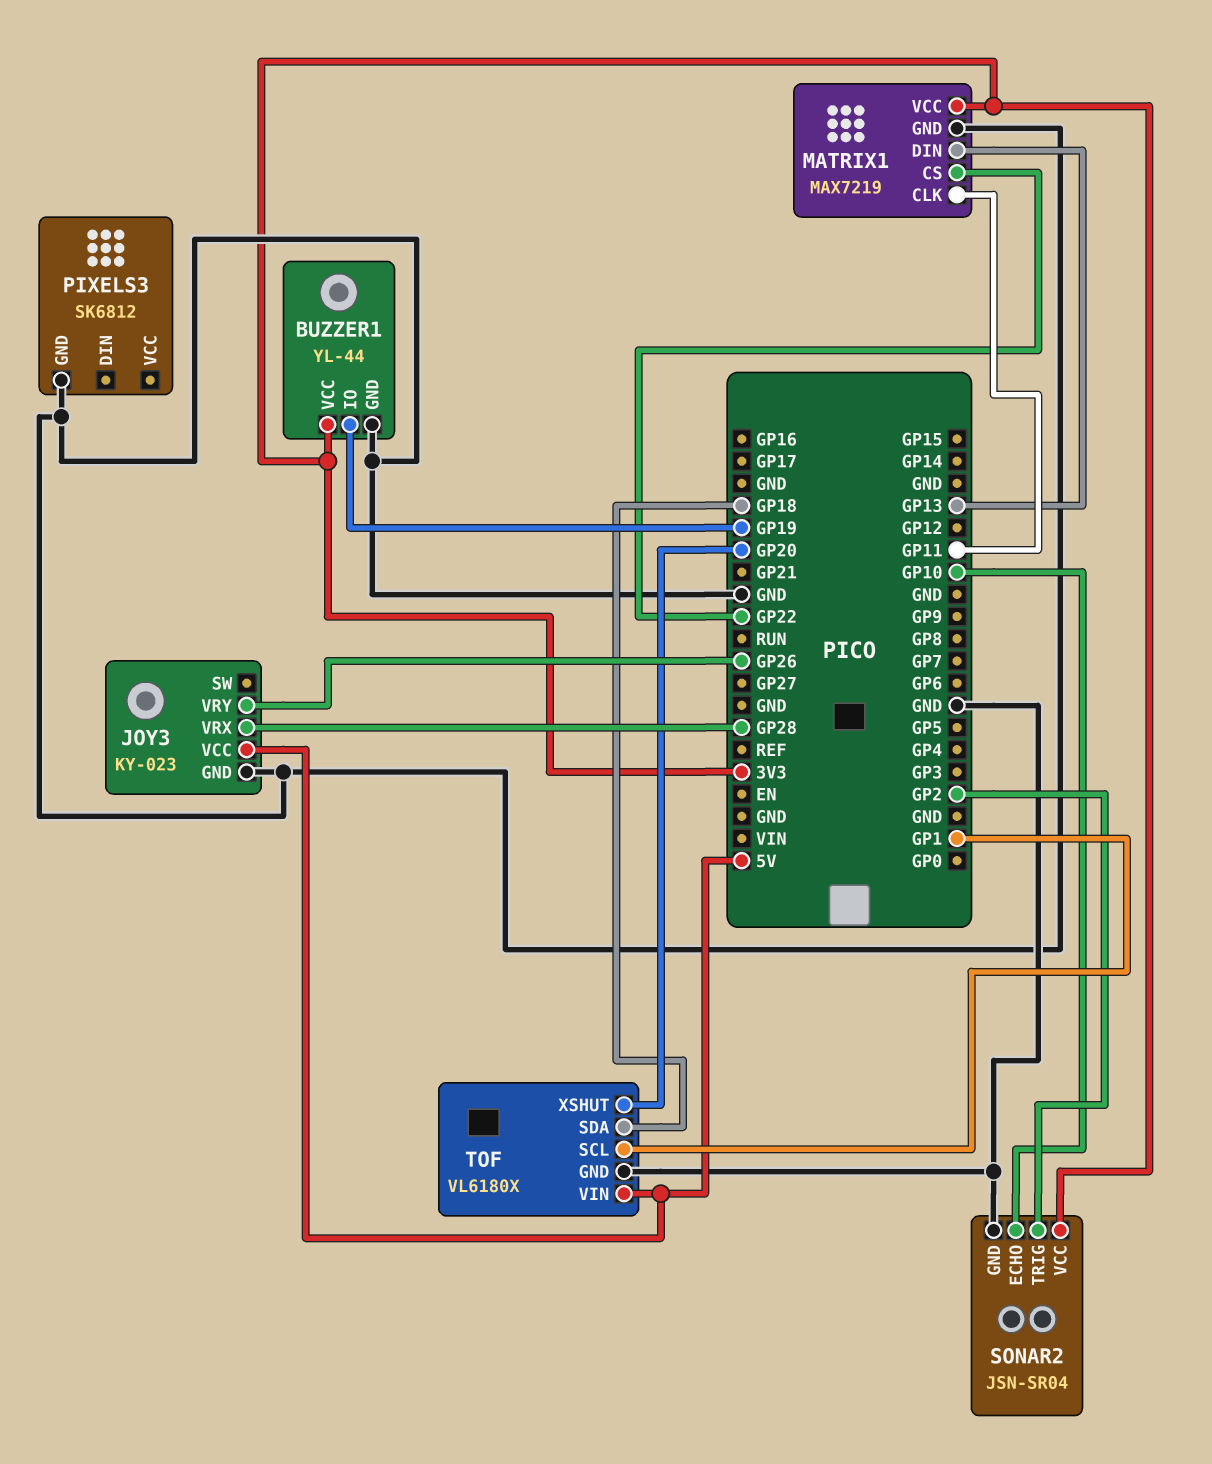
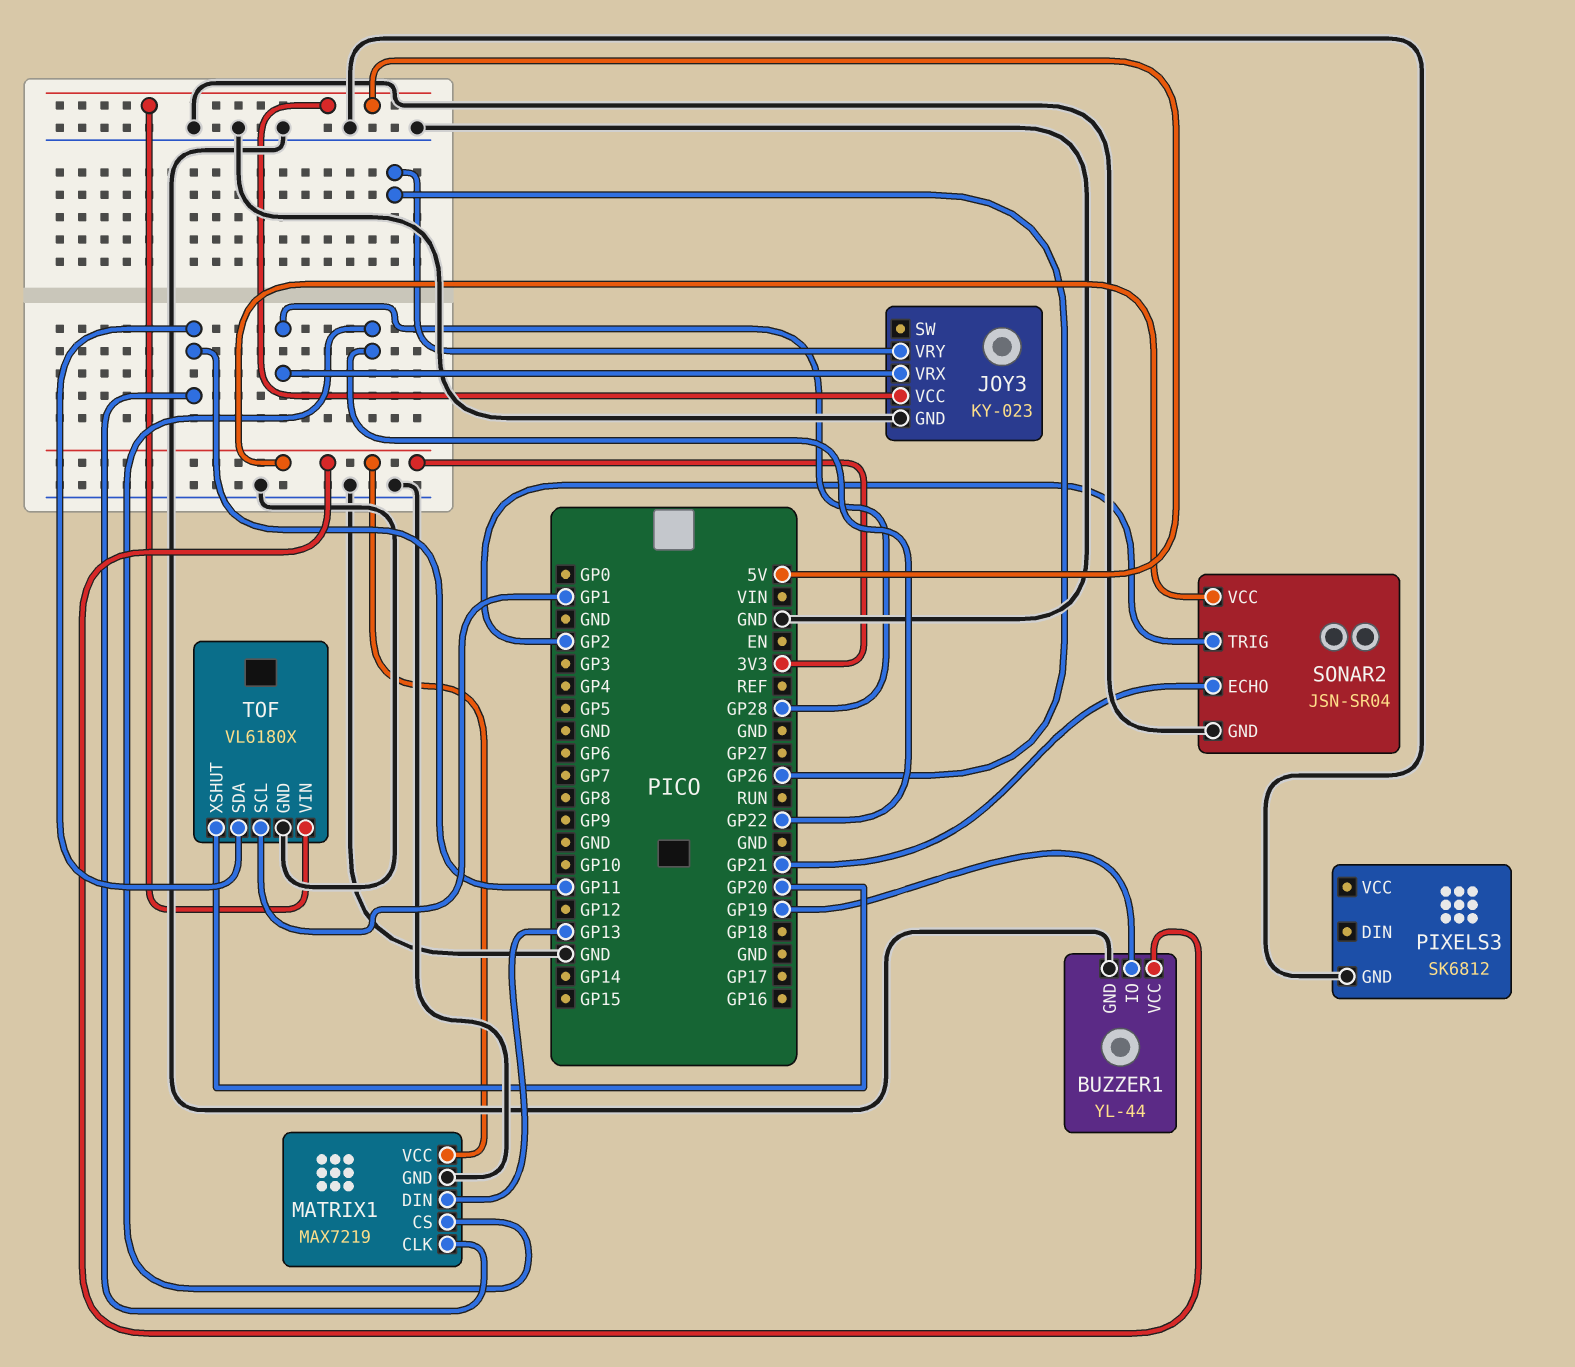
SONAR2 pin ECHO: GP10 -> GP21
TOF pin SDA: GP18 -> GP11

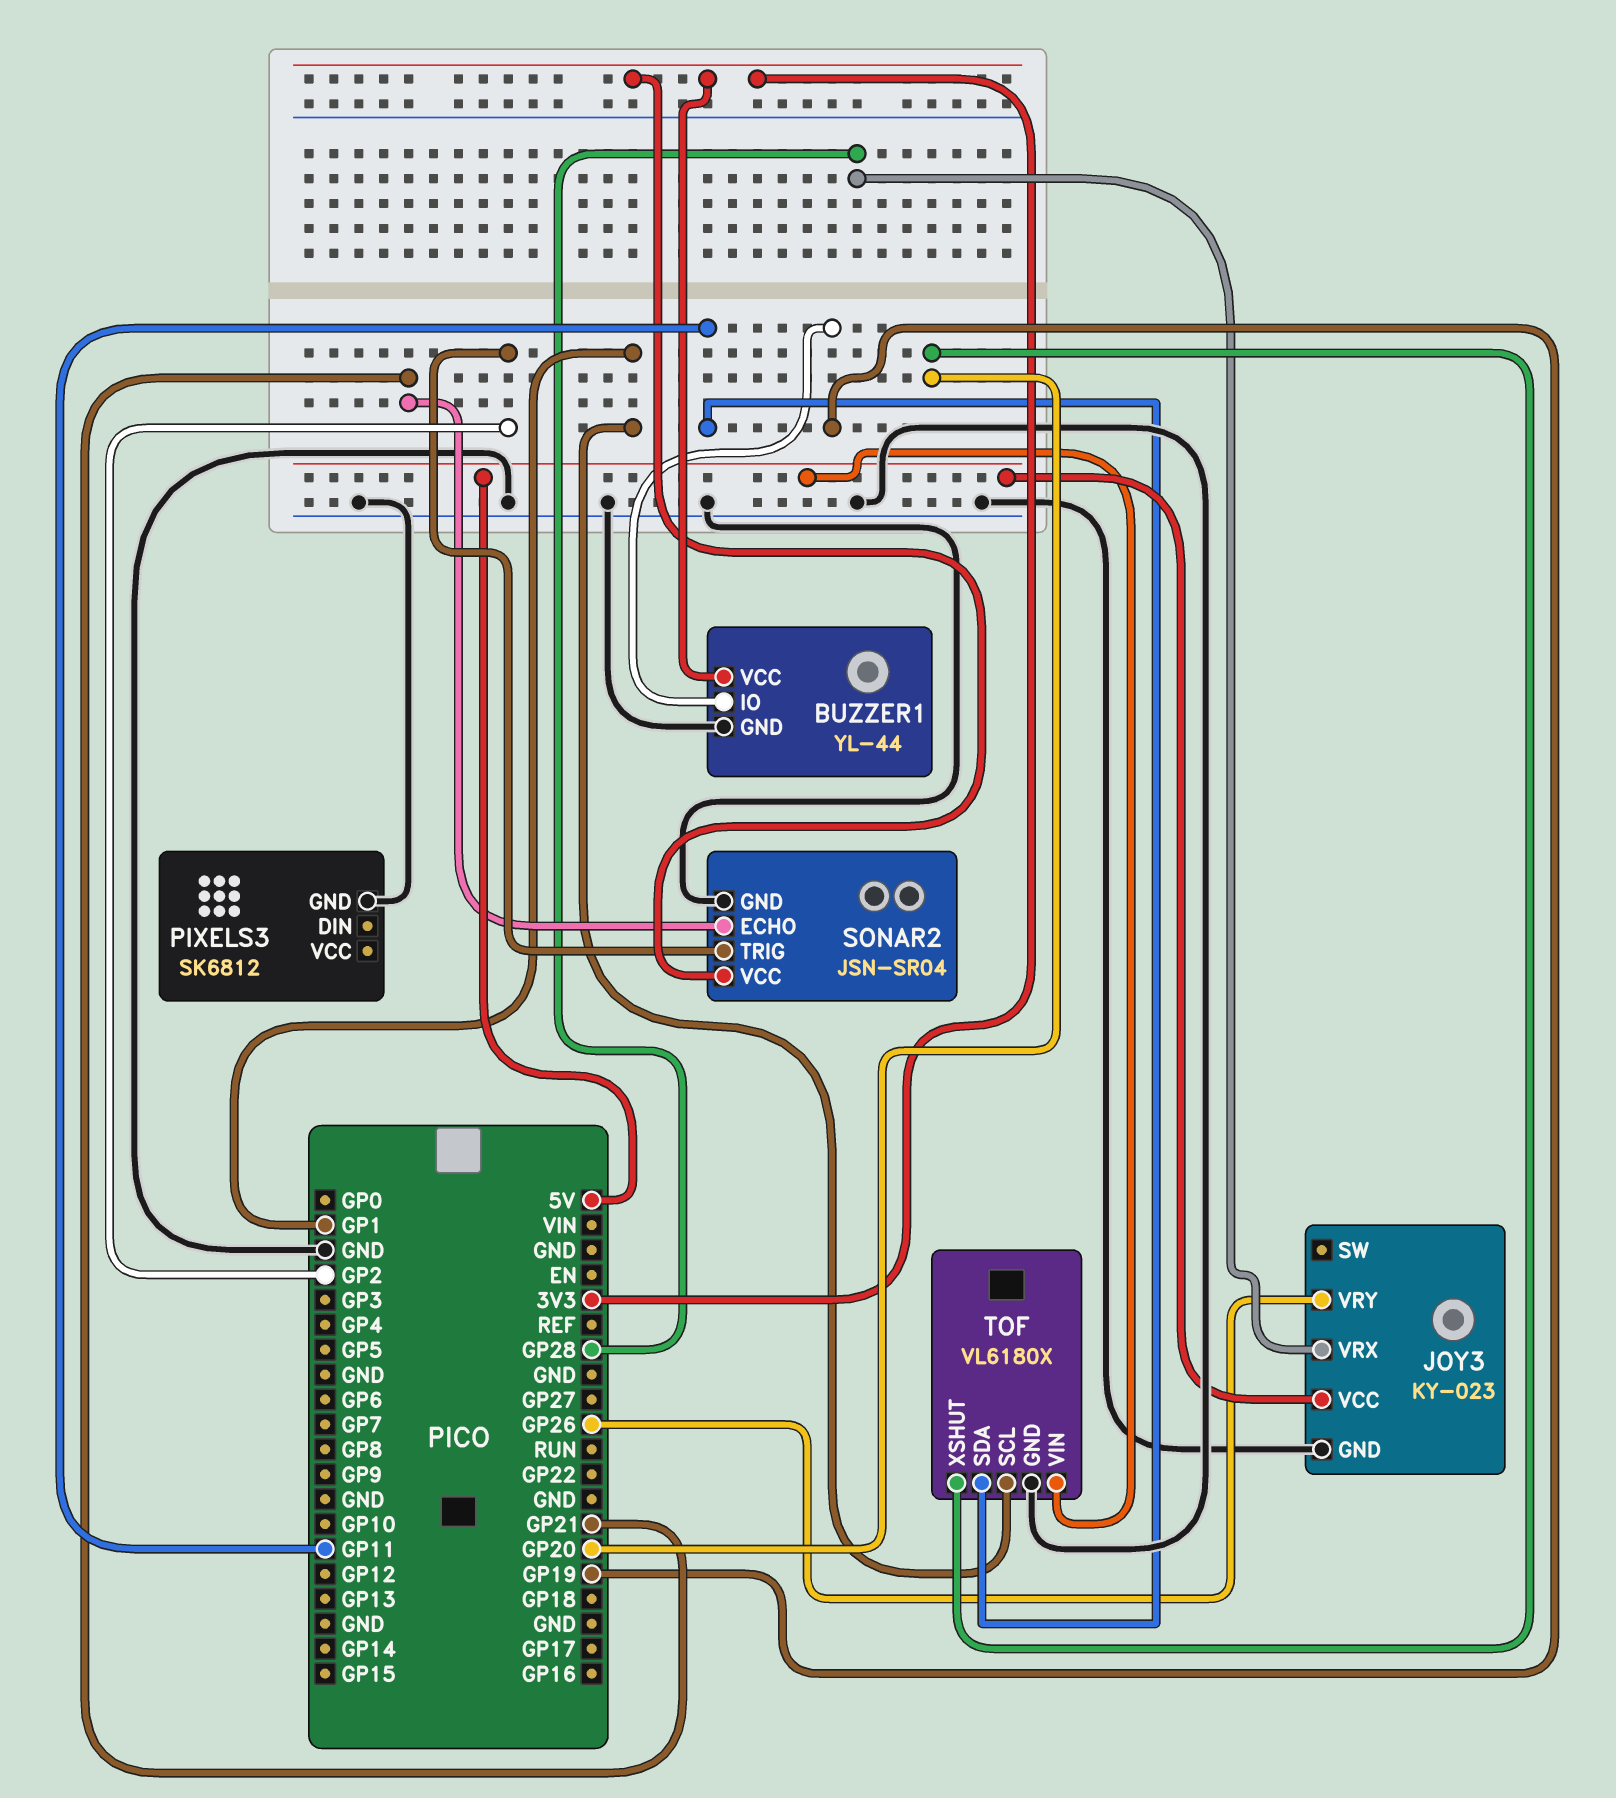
MATRIX1: MAX7219 -> none
MATRIX1 pin CLK: GP11 -> none
MATRIX1 pin CS: GP22 -> none
MATRIX1 pin DIN: GP13 -> none
MATRIX1 pin GND: GND -> none
MATRIX1 pin VCC: 3V3 -> none

